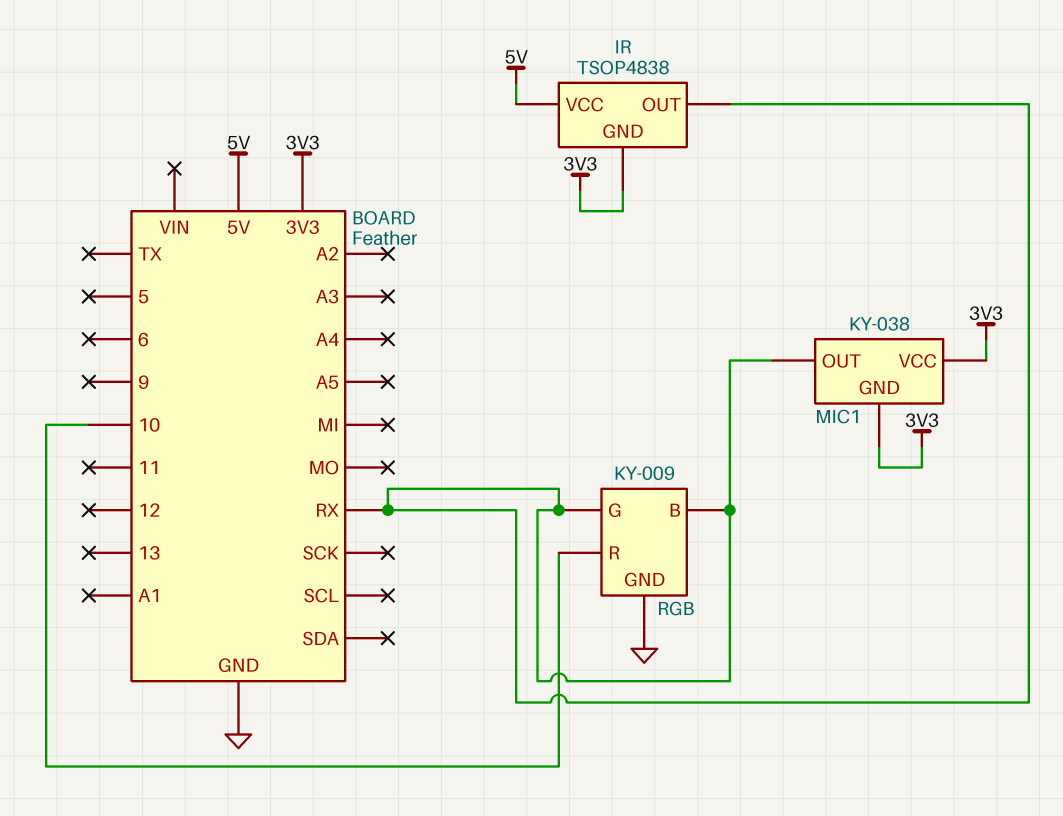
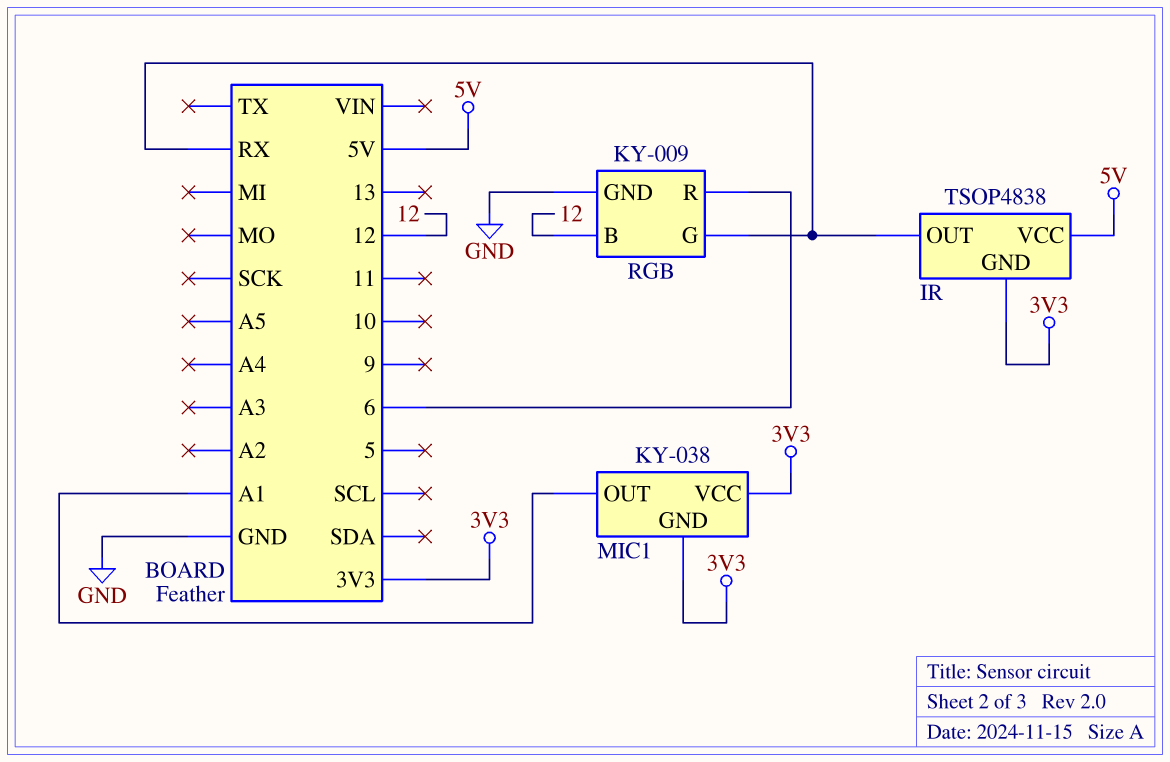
MIC1 pin OUT: RX -> A1
RGB pin B: RX -> 12
RGB pin R: 10 -> 6

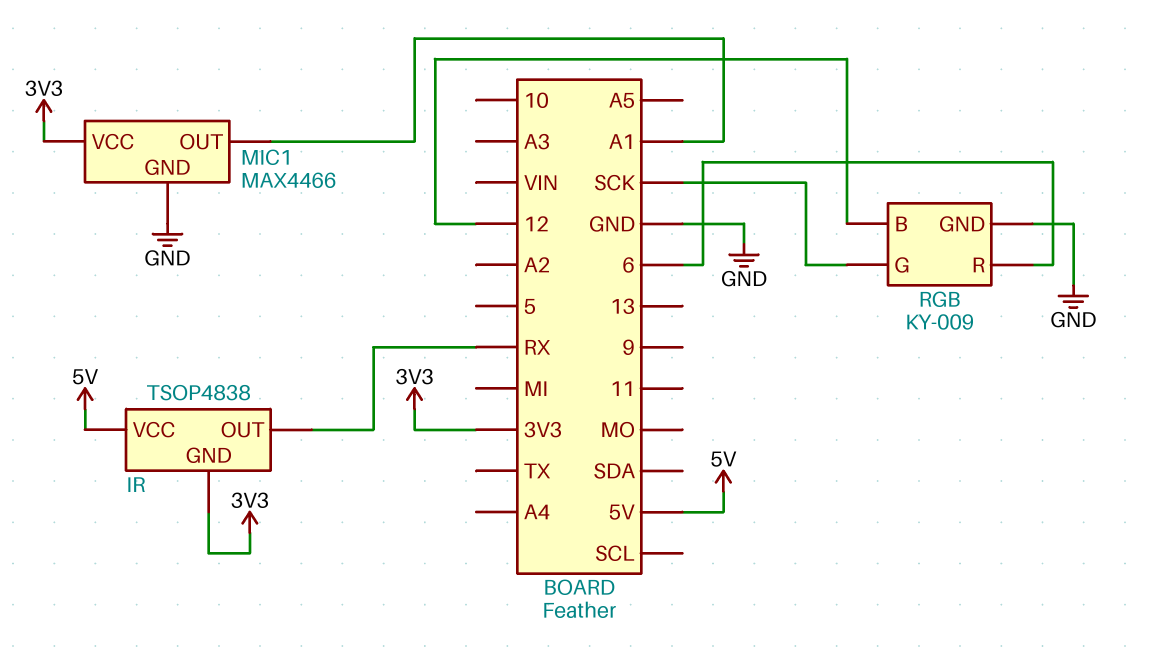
MIC1: KY-038 -> MAX4466
MIC1 pin GND: 3V3 -> GND
RGB pin G: RX -> SCK

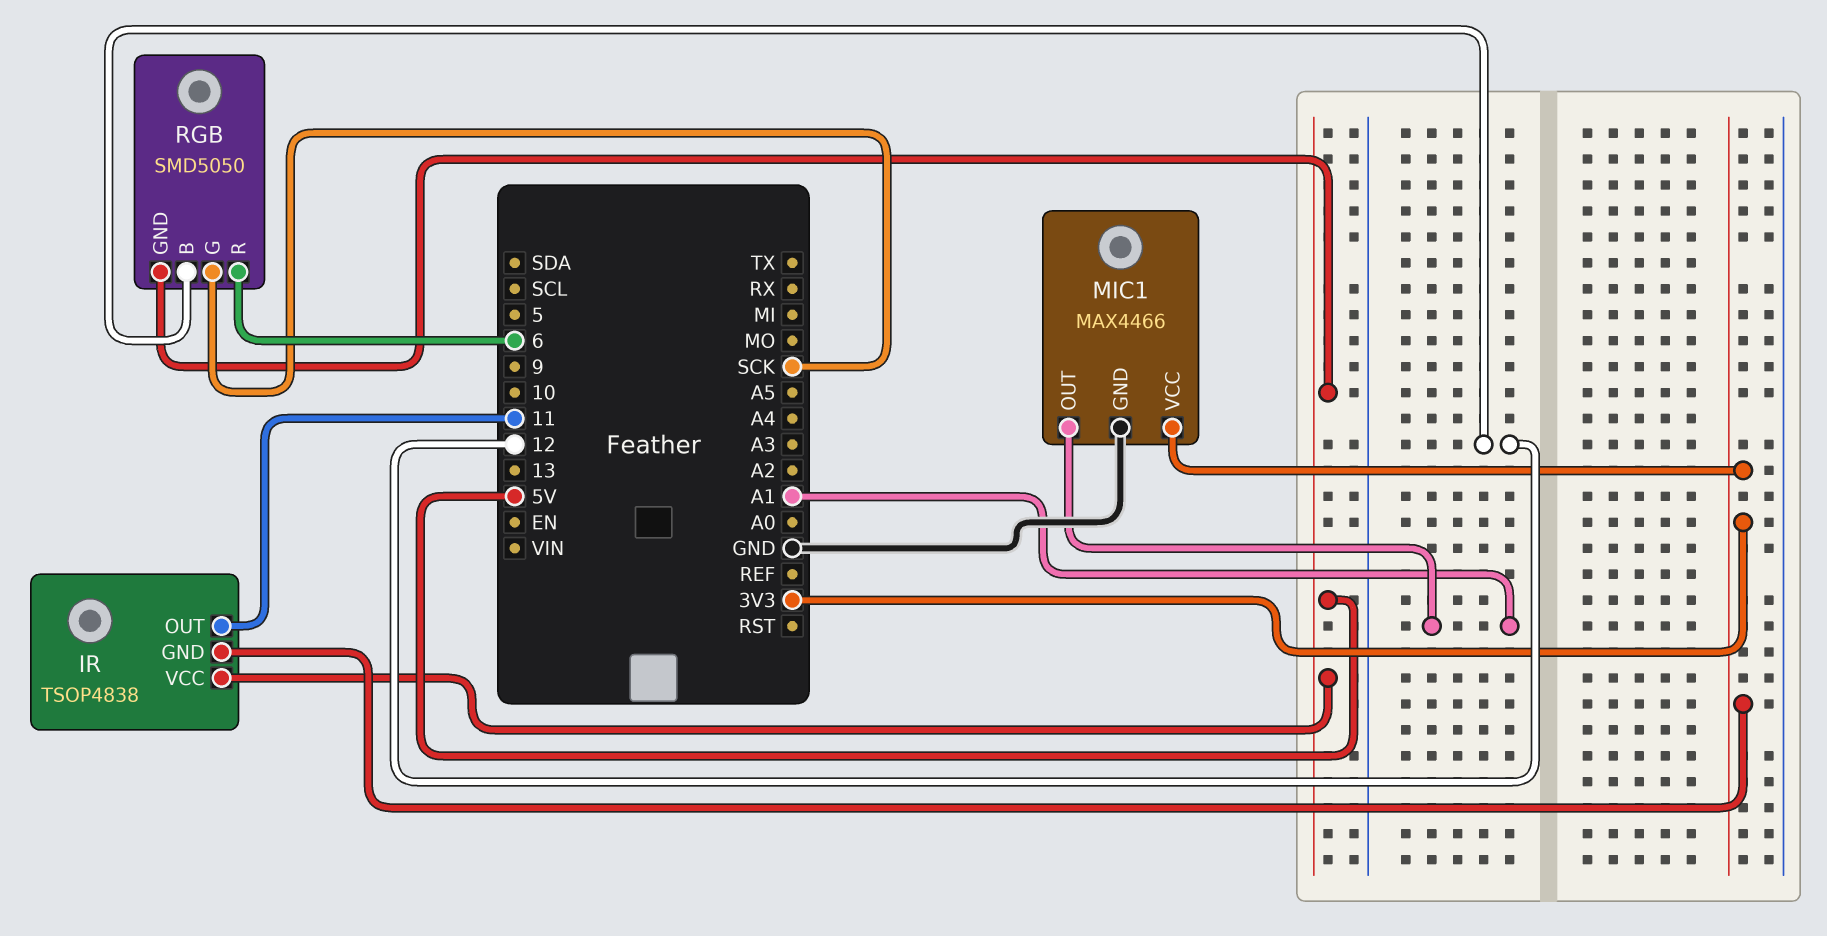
IR pin OUT: RX -> 11
RGB: KY-009 -> SMD5050
RGB pin GND: GND -> 5V

